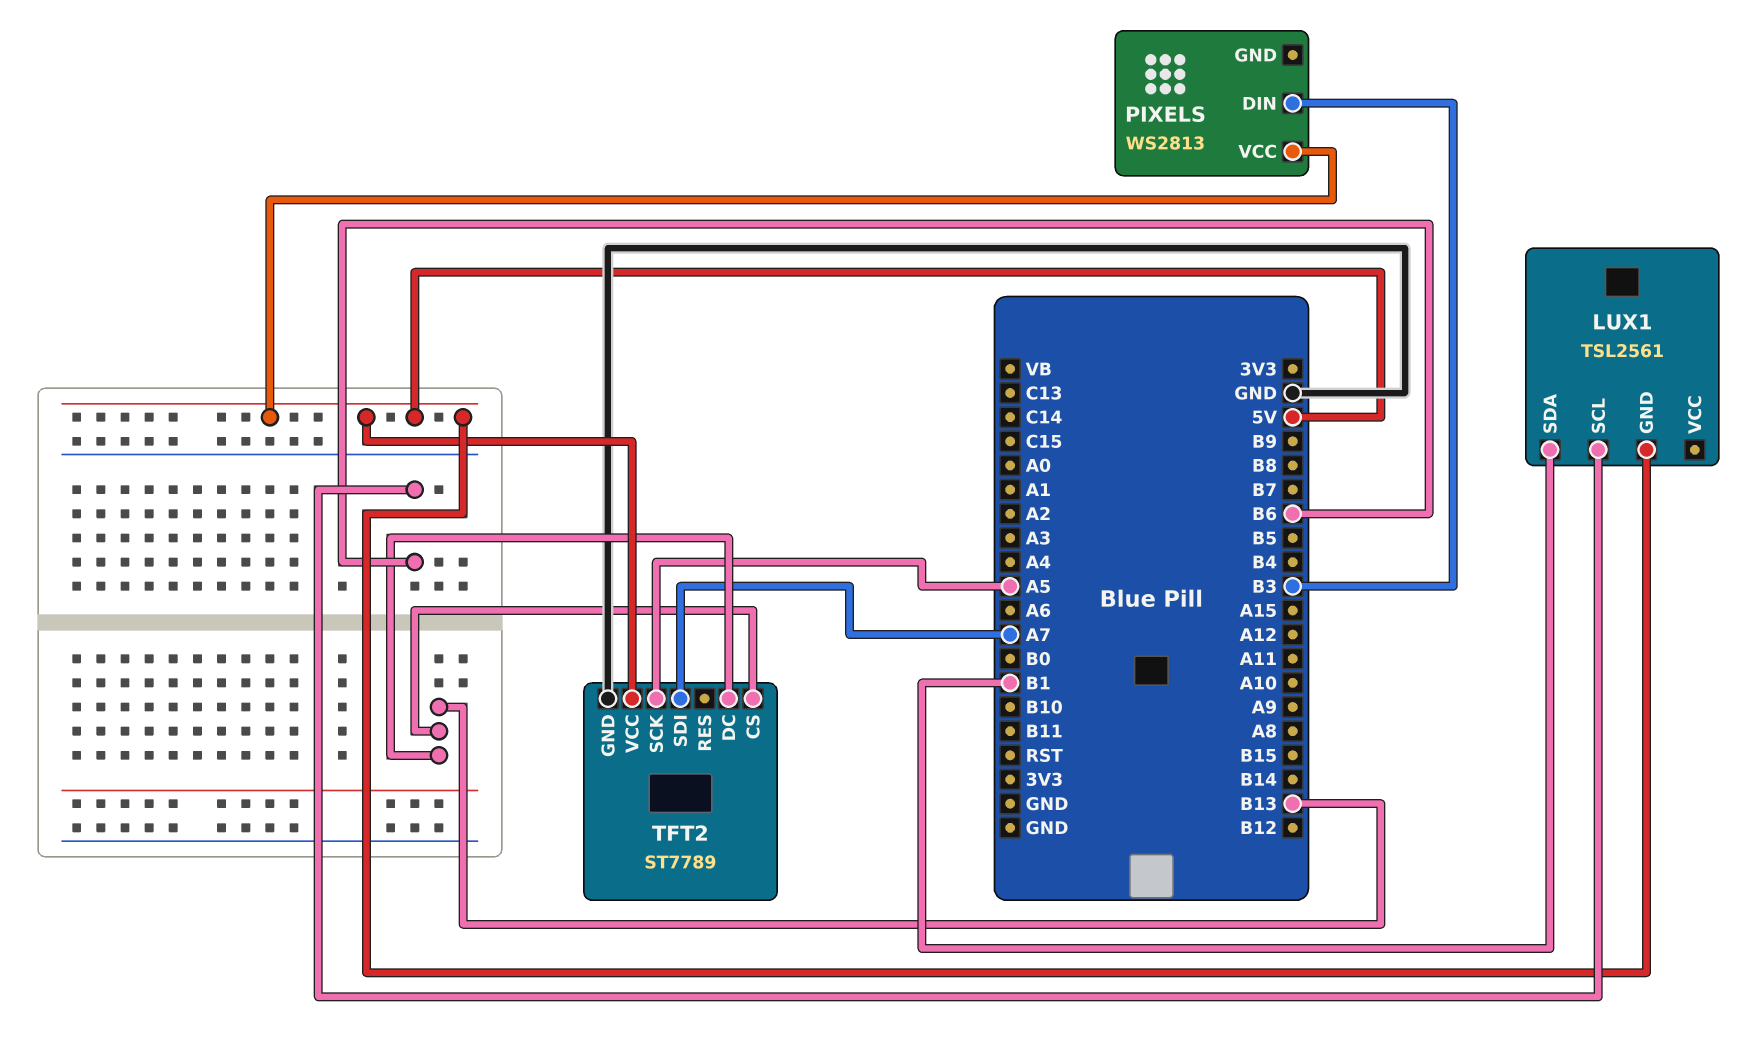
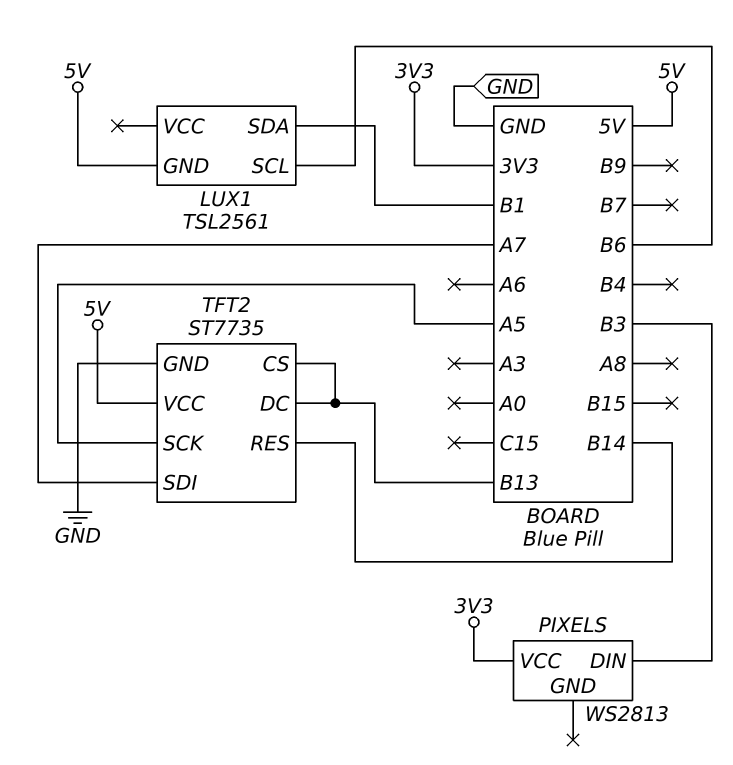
PIXELS pin VCC: 5V -> 3V3
TFT2: ST7789 -> ST7735
TFT2 pin RES: none -> B14

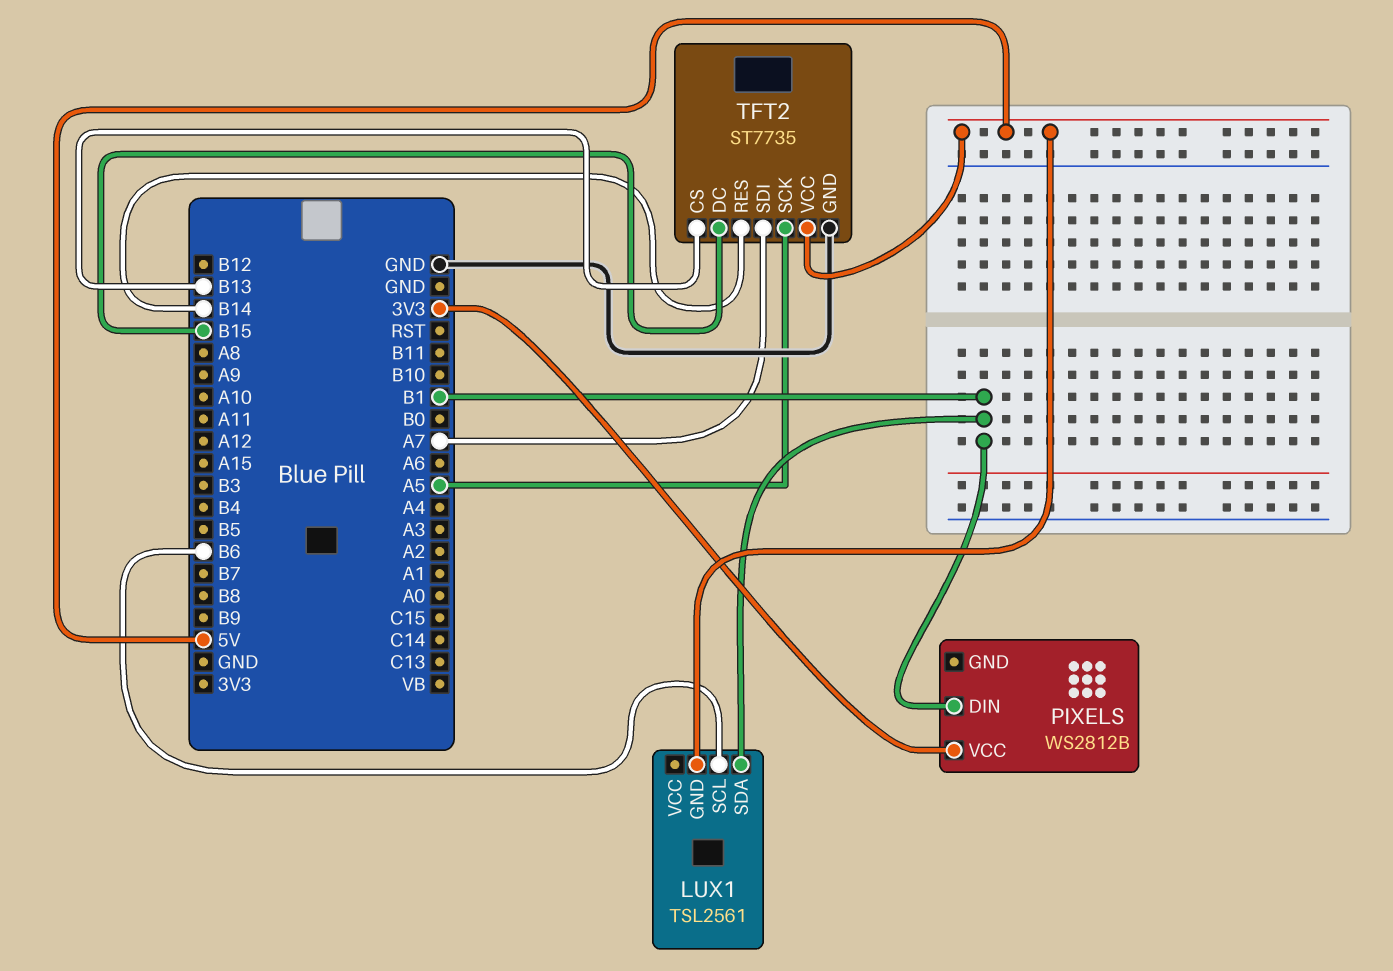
PIXELS: WS2813 -> WS2812B
PIXELS pin DIN: B3 -> B1
TFT2 pin DC: B13 -> B15

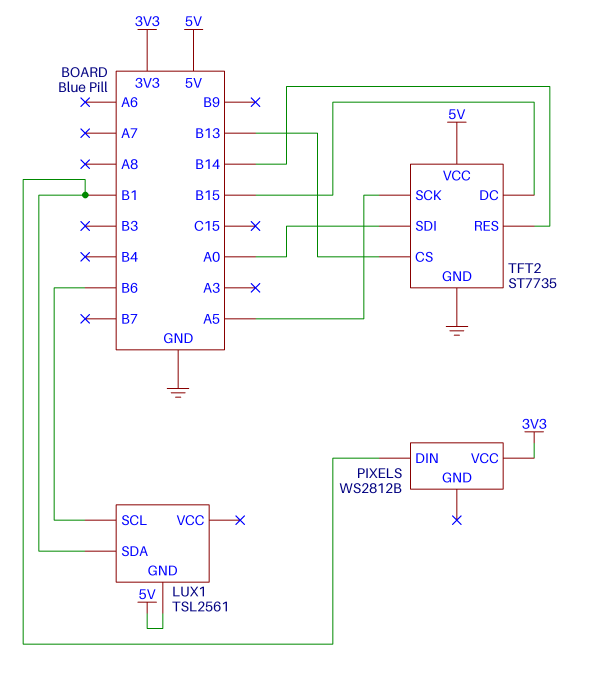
TFT2 pin SDI: A7 -> A0

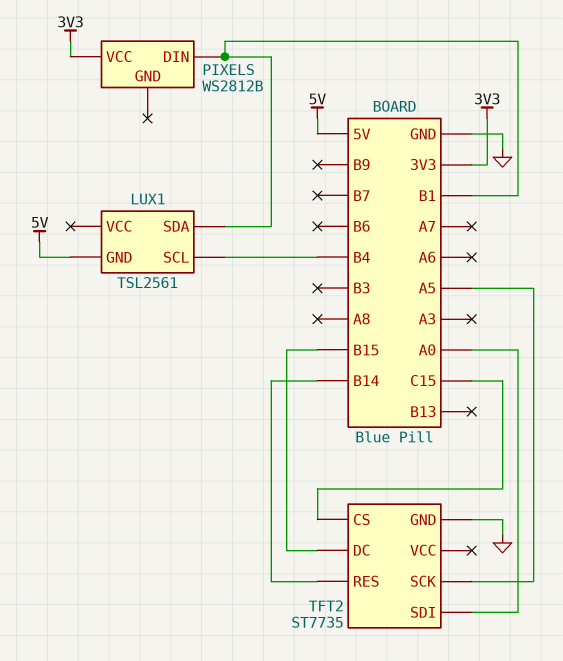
LUX1 pin SCL: B6 -> B4
TFT2 pin CS: B13 -> C15
TFT2 pin VCC: 5V -> none

